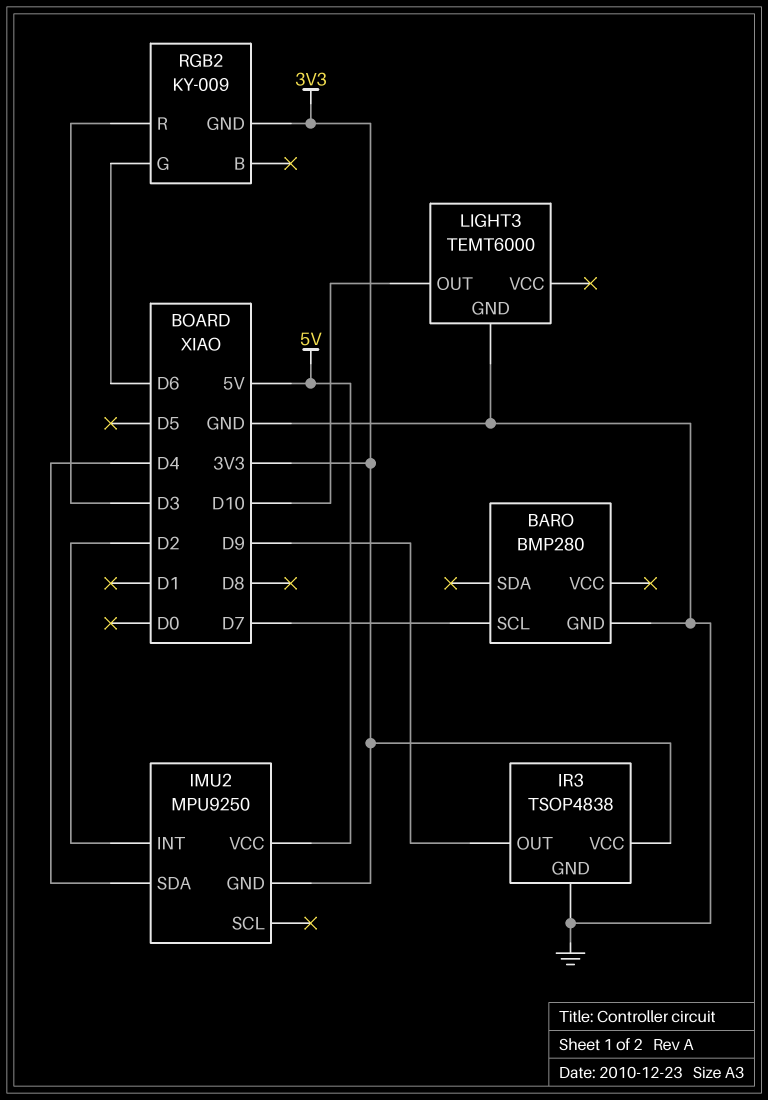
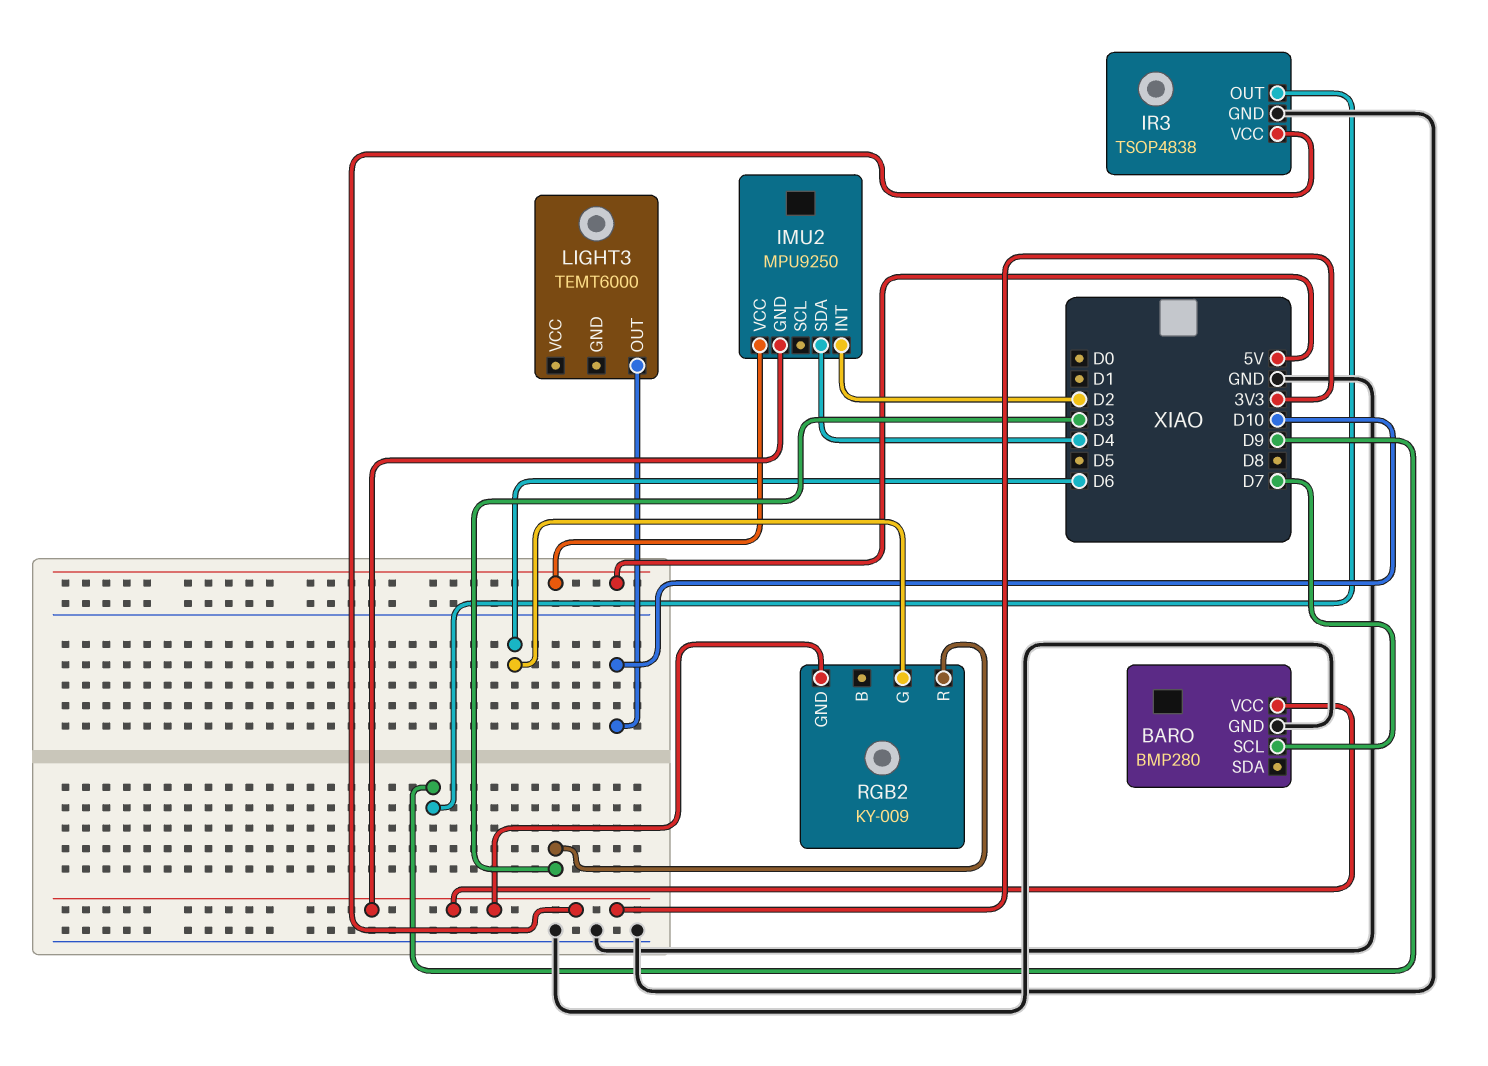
BARO pin VCC: none -> 3V3
LIGHT3 pin GND: GND -> none

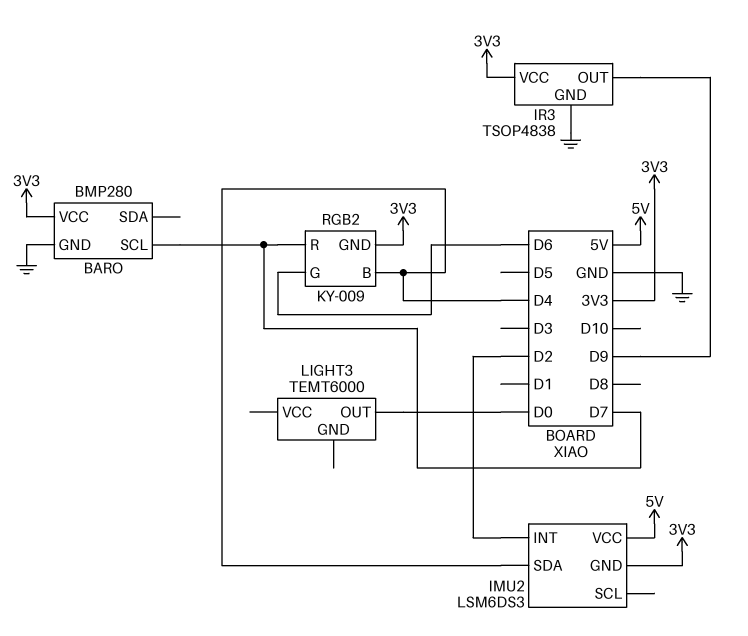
IMU2: MPU9250 -> LSM6DS3
LIGHT3 pin OUT: D10 -> D0
RGB2 pin B: none -> D4
RGB2 pin R: D3 -> D7

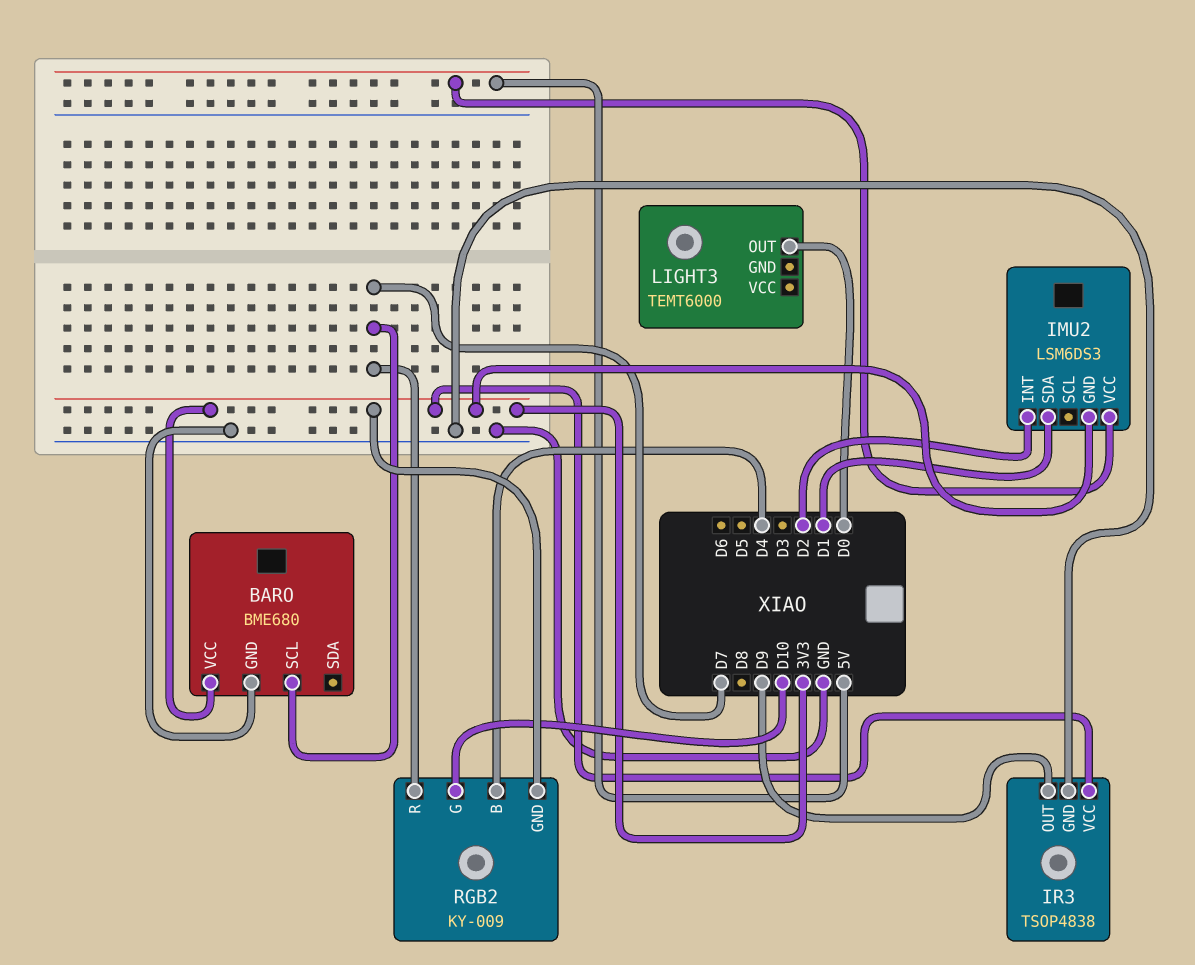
BARO: BMP280 -> BME680
IMU2 pin SDA: D4 -> D1
RGB2 pin G: D6 -> D10

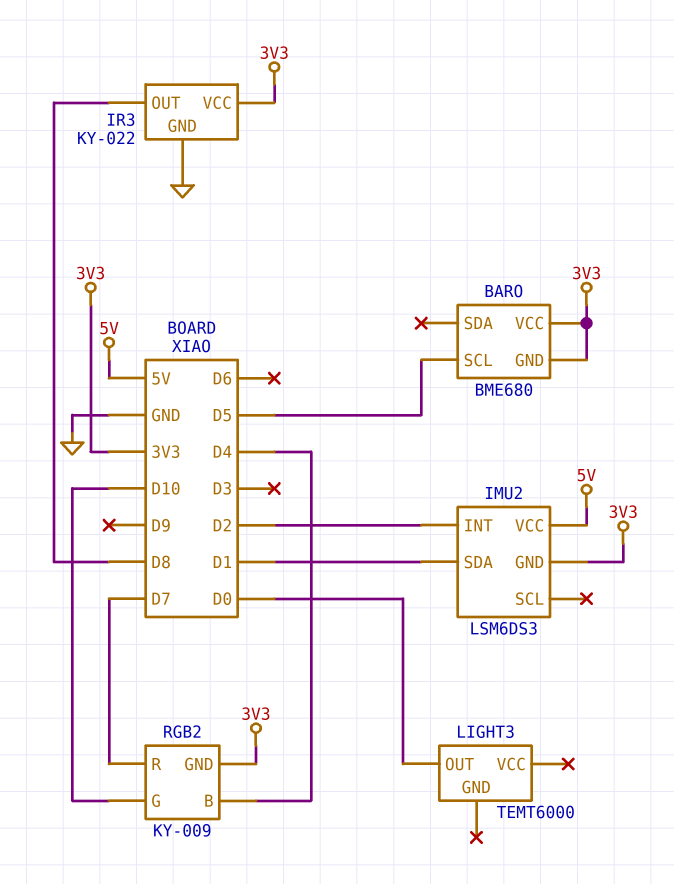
BARO pin GND: GND -> 3V3
BARO pin SCL: D7 -> D5
IR3: TSOP4838 -> KY-022
IR3 pin OUT: D9 -> D8

